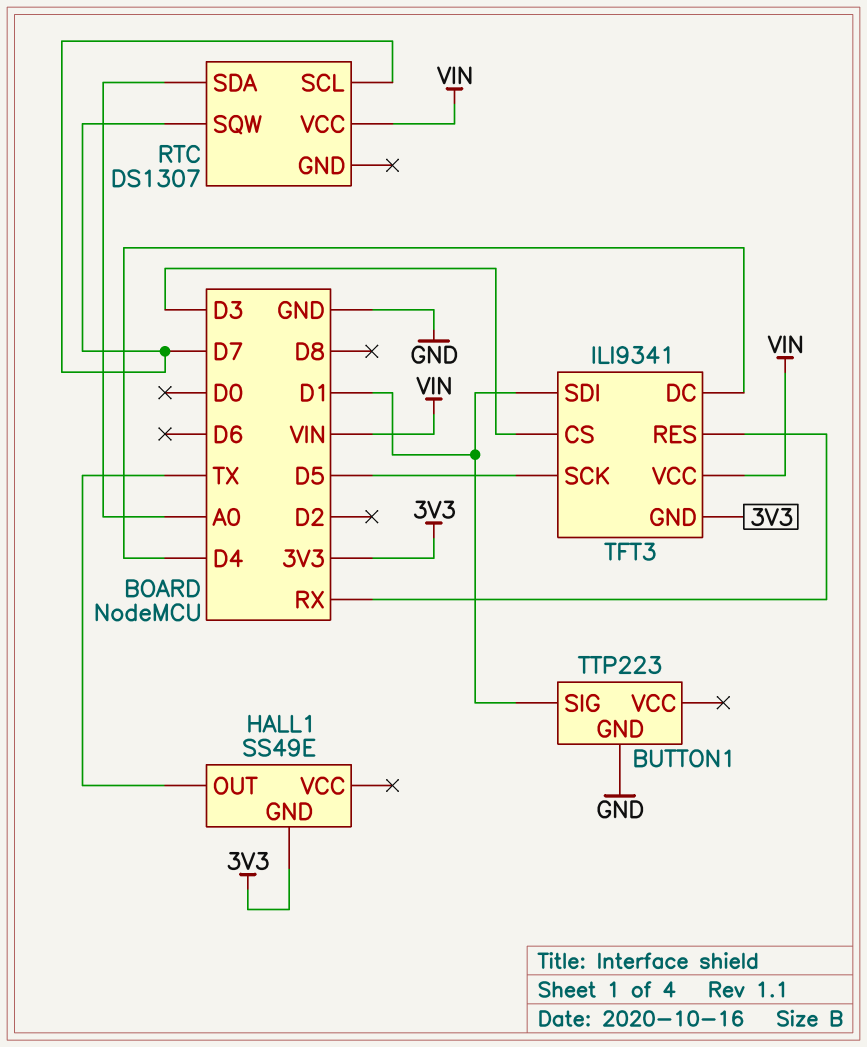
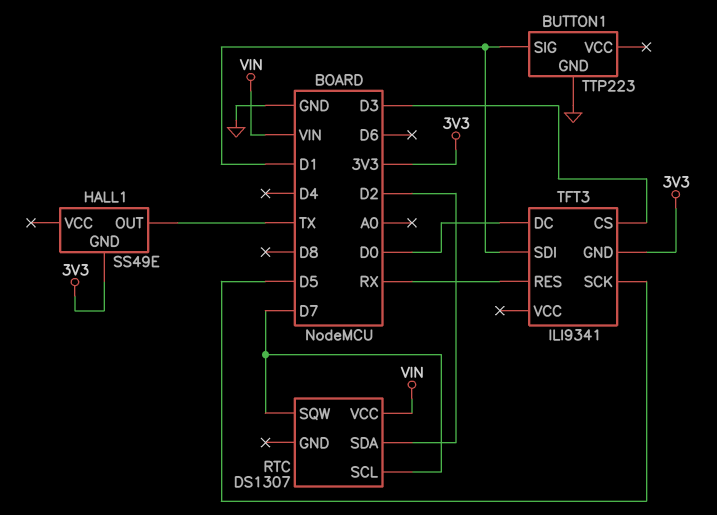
RTC pin SDA: A0 -> D2
TFT3 pin DC: D4 -> D0
TFT3 pin VCC: VIN -> none

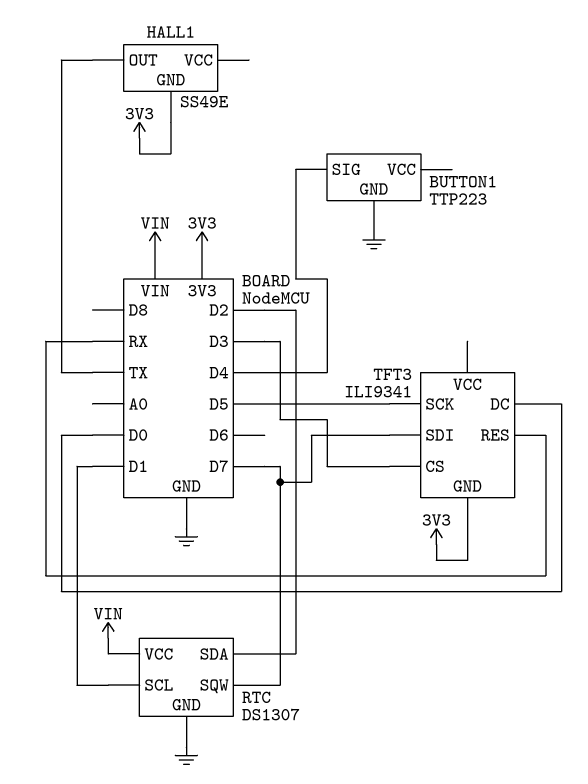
BUTTON1 pin SIG: D1 -> D4
RTC pin GND: none -> GND
RTC pin SCL: D7 -> D1
TFT3 pin SDI: D1 -> D7

